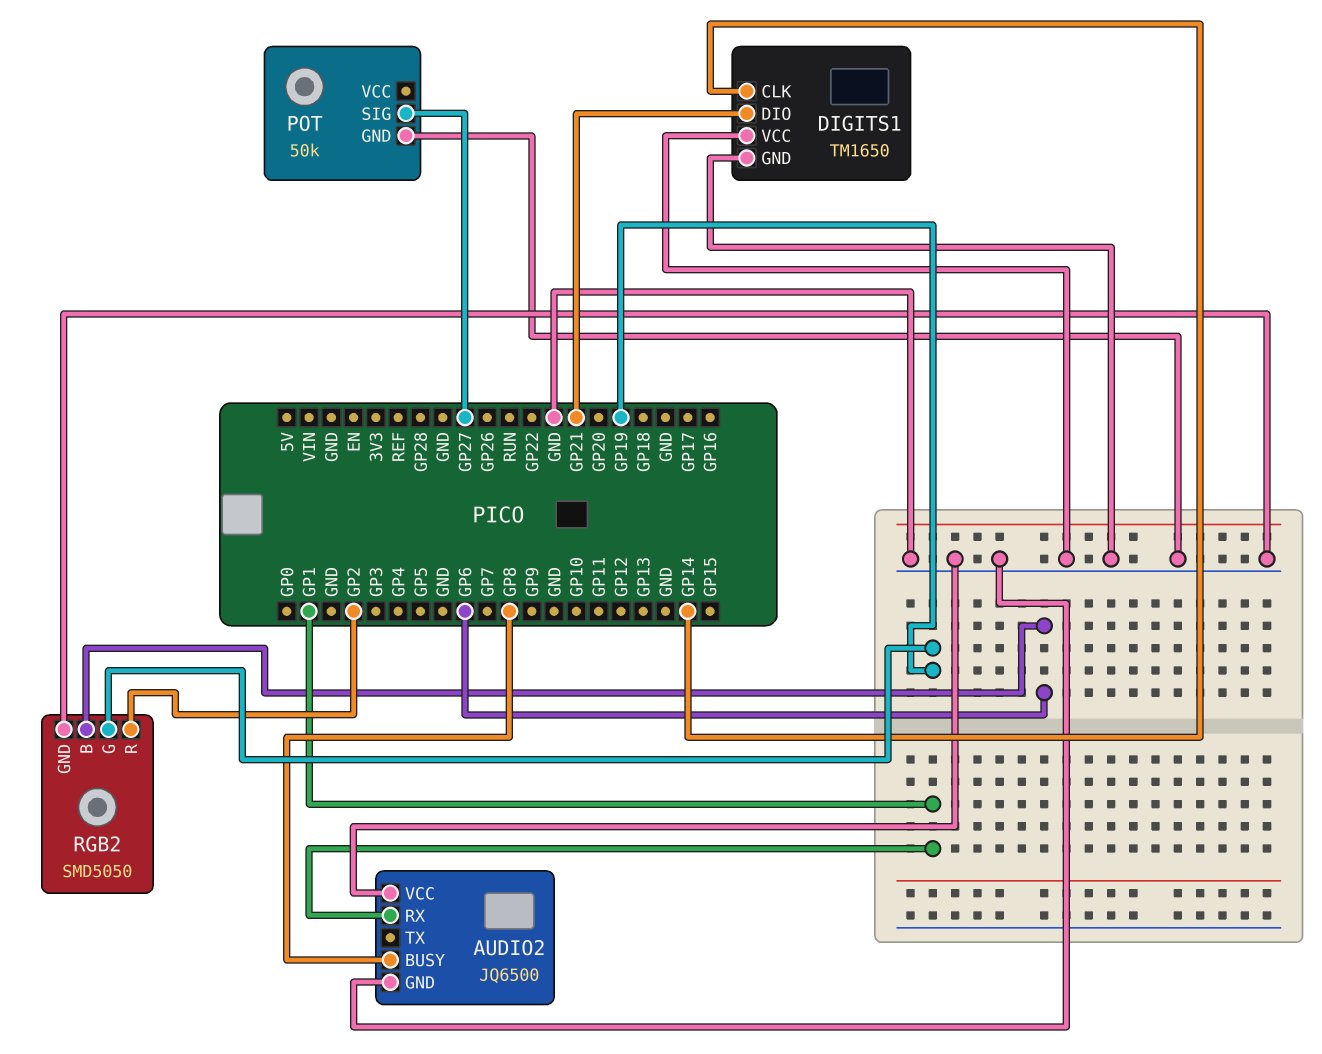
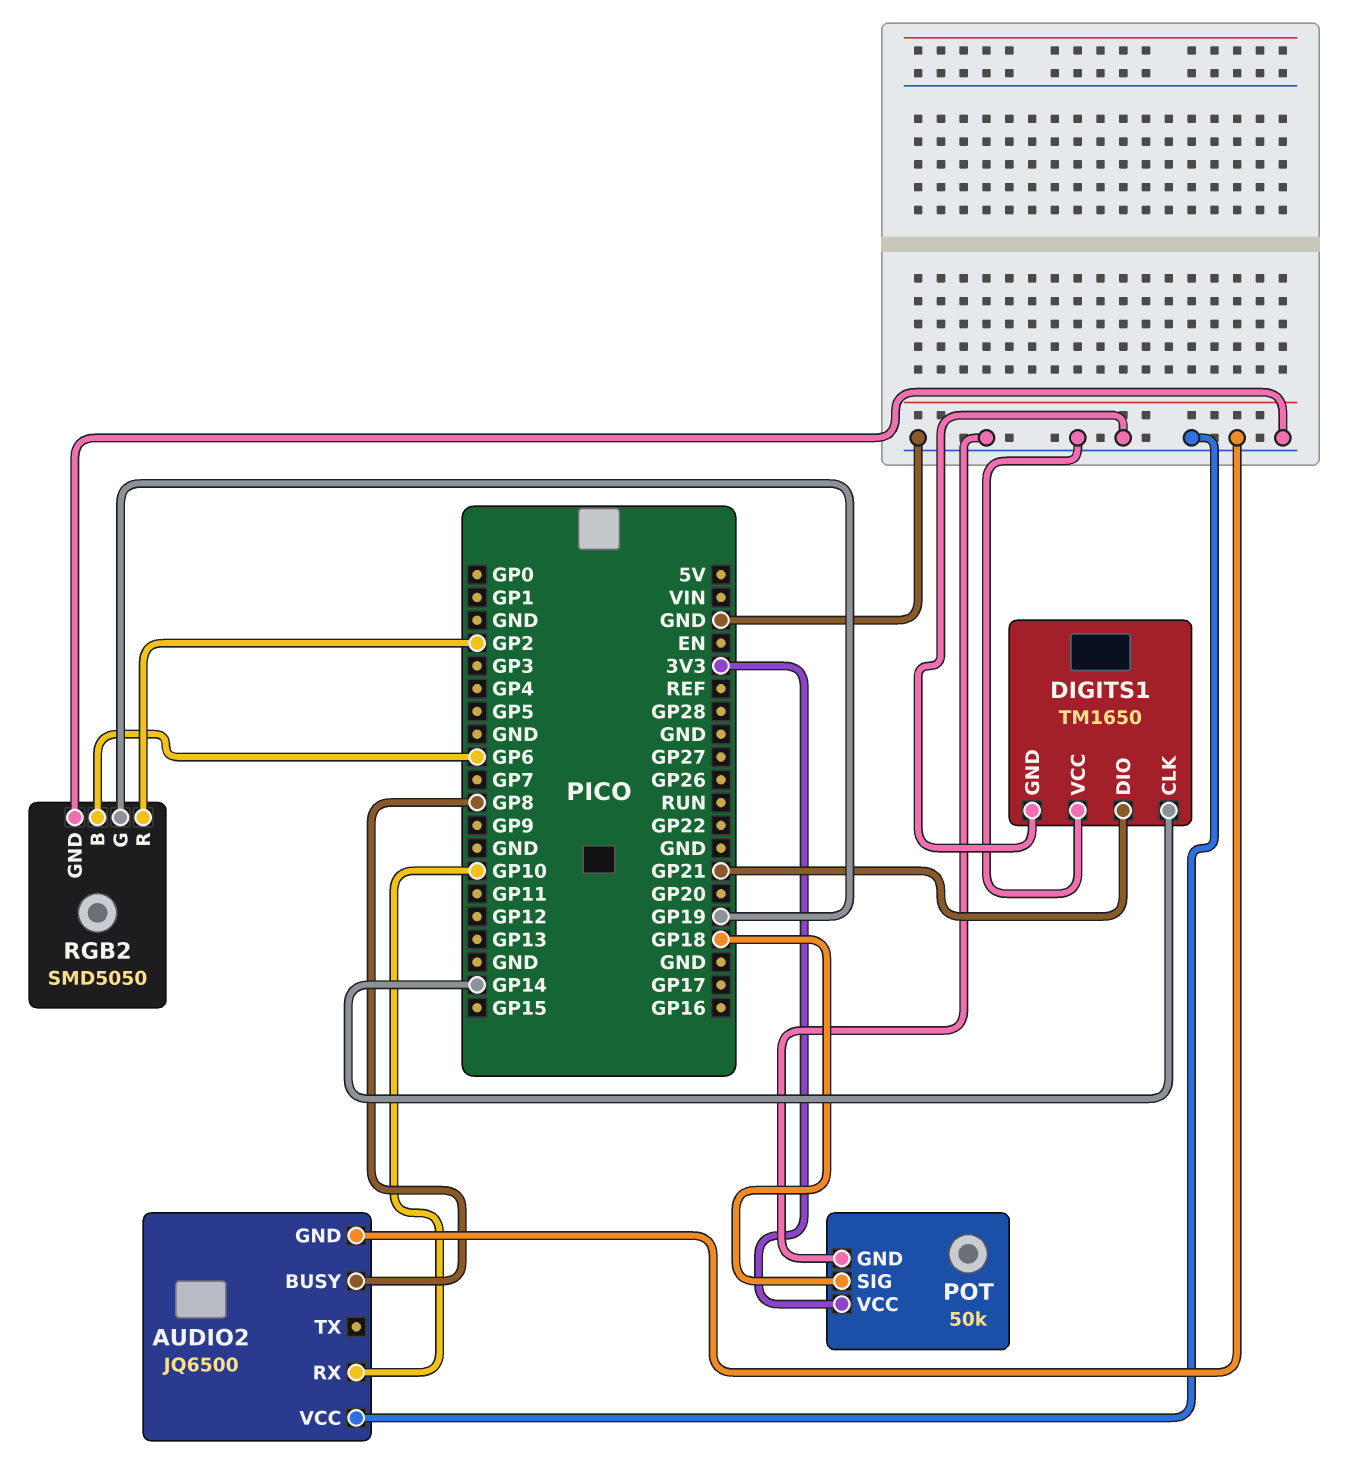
AUDIO2 pin RX: GP1 -> GP10
POT pin SIG: GP27 -> GP18
POT pin VCC: none -> 3V3

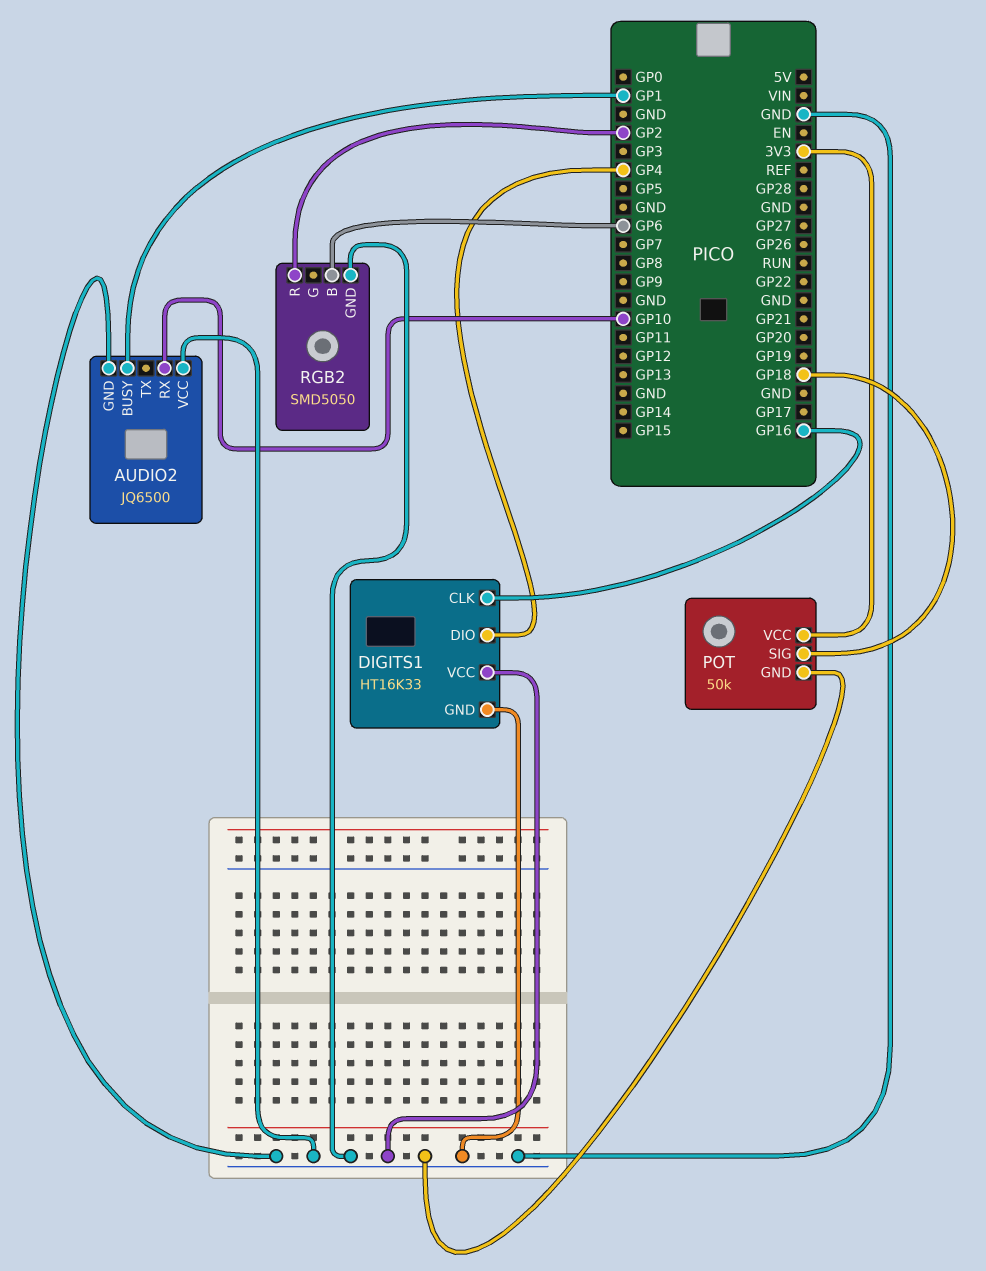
AUDIO2 pin BUSY: GP8 -> GP1
DIGITS1: TM1650 -> HT16K33
DIGITS1 pin CLK: GP14 -> GP16
DIGITS1 pin DIO: GP21 -> GP4
RGB2 pin G: GP19 -> none

